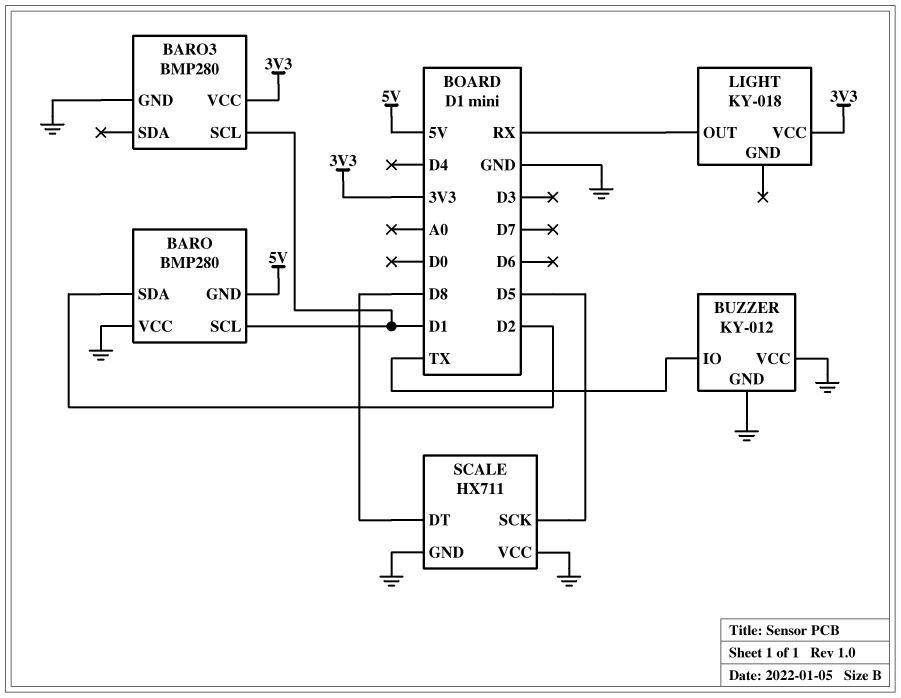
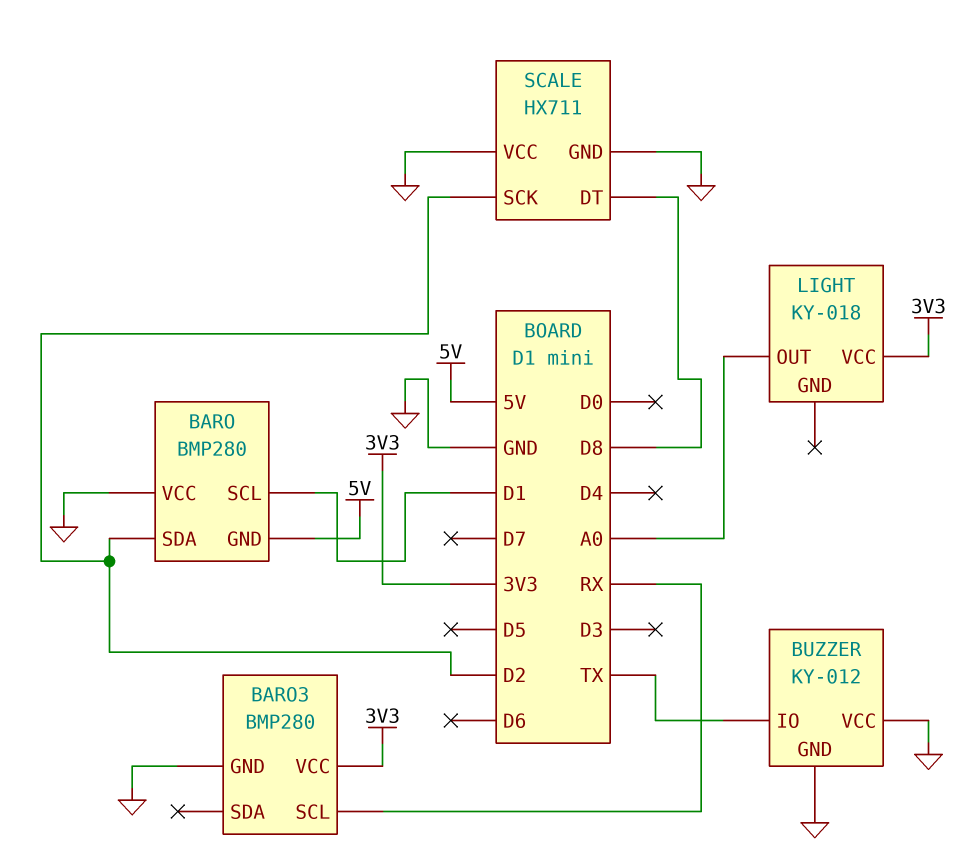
BARO3 pin SCL: D1 -> RX
LIGHT pin OUT: RX -> A0
SCALE pin SCK: D5 -> D2

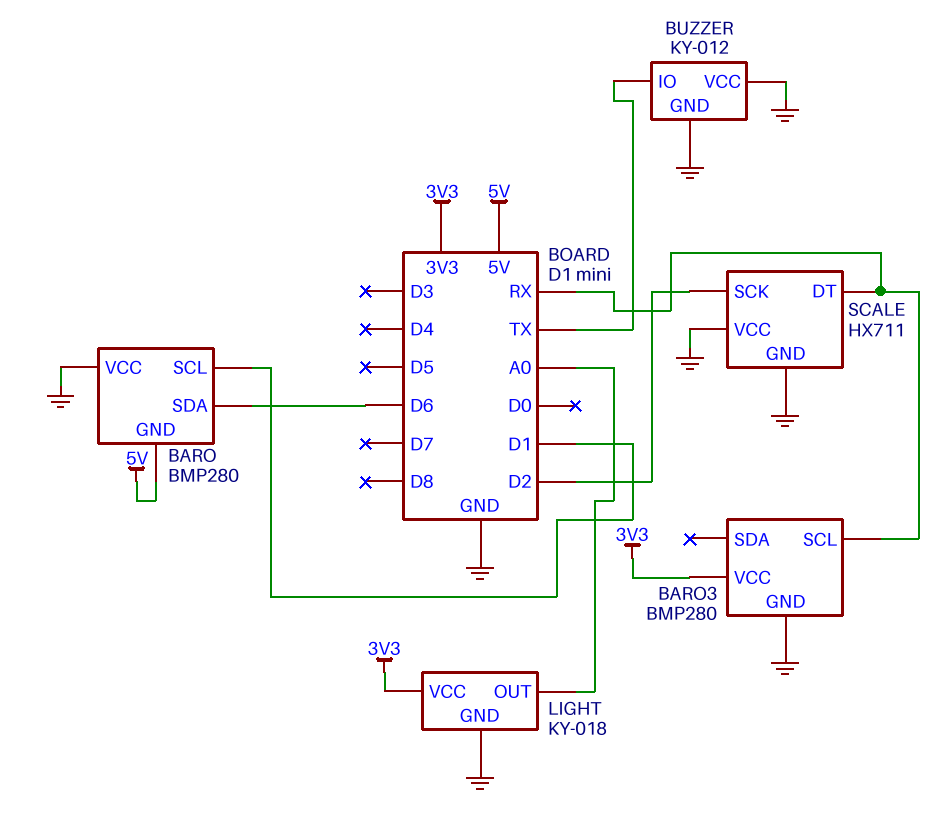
BARO pin SDA: D2 -> D6
LIGHT pin GND: none -> GND
SCALE pin DT: D8 -> RX

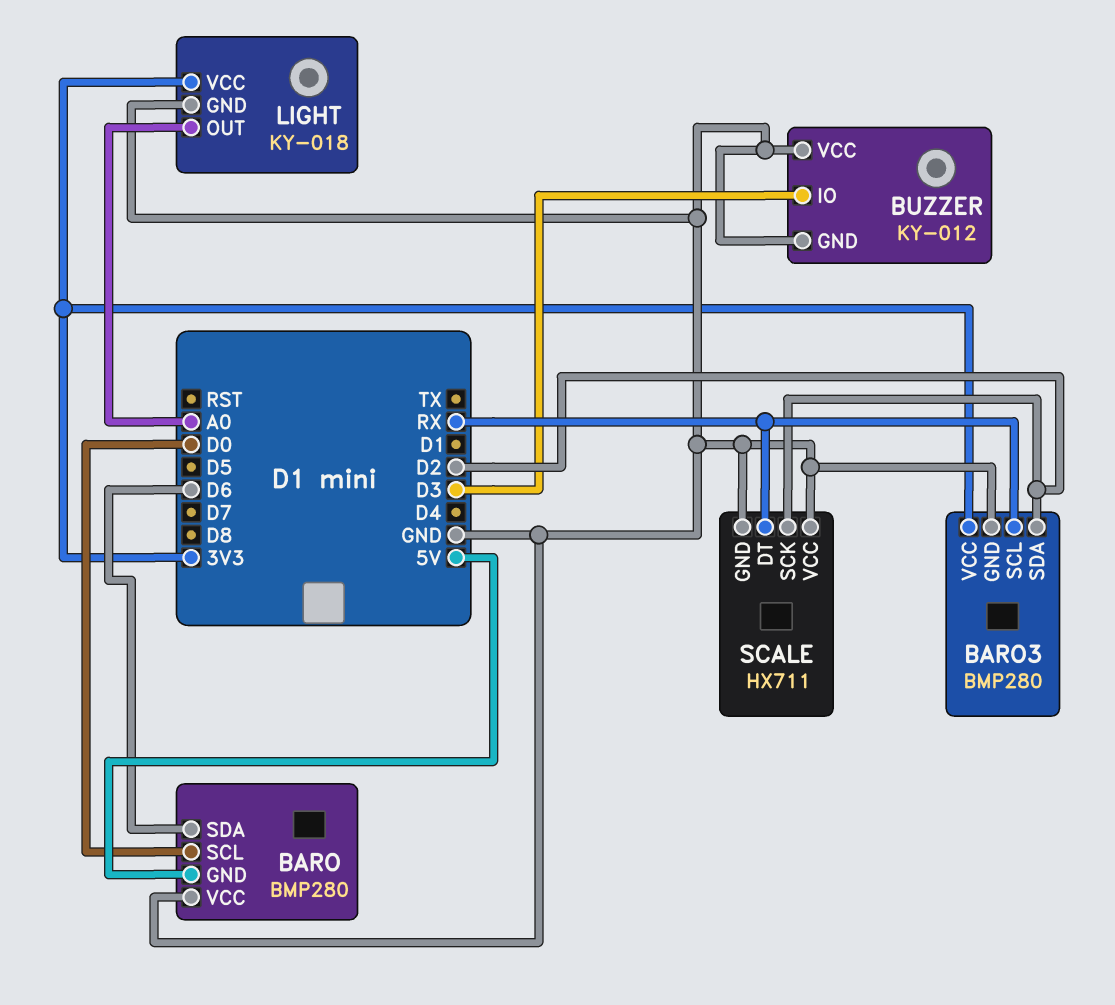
BARO pin SCL: D1 -> D0
BARO3 pin SDA: none -> D2
BUZZER pin IO: TX -> D3

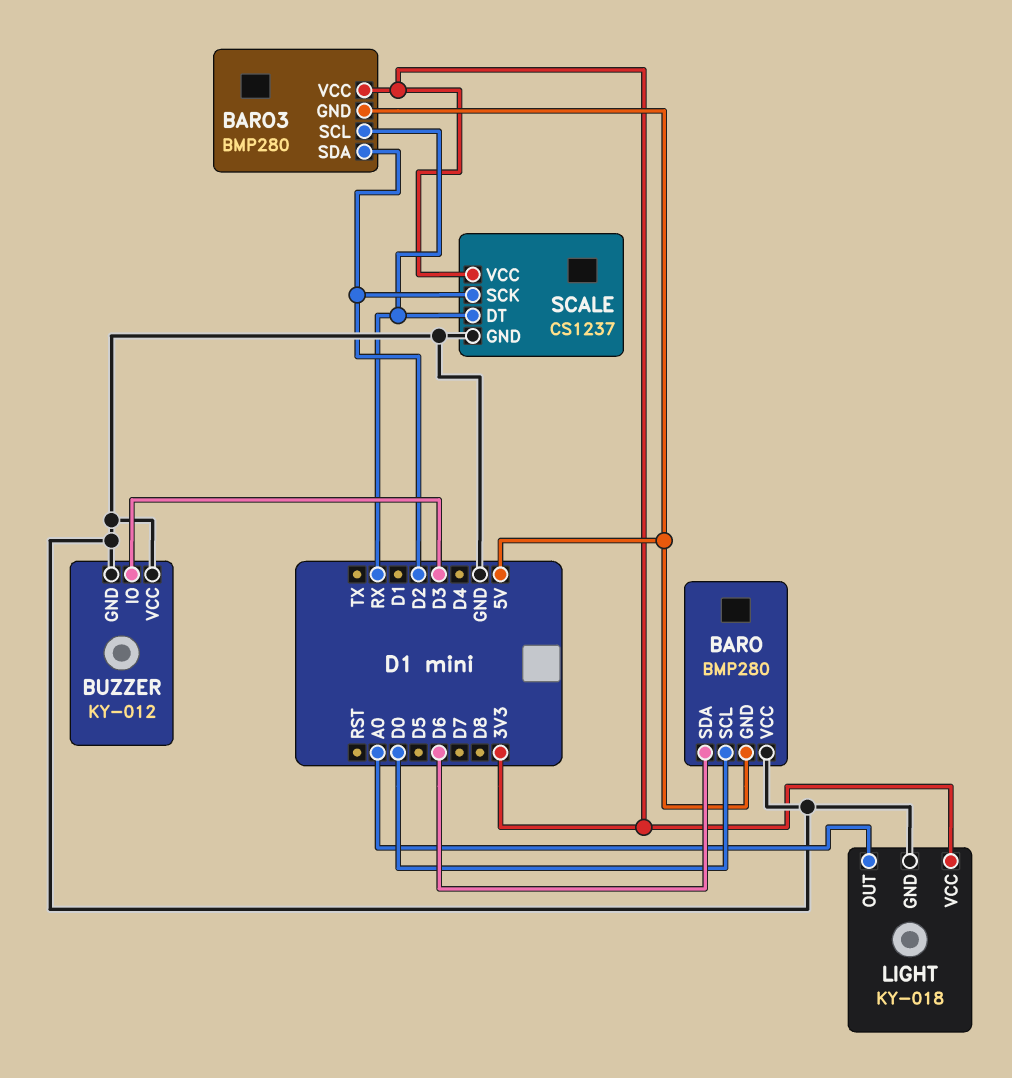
BARO3 pin GND: GND -> 5V
SCALE: HX711 -> CS1237
SCALE pin VCC: GND -> 3V3

